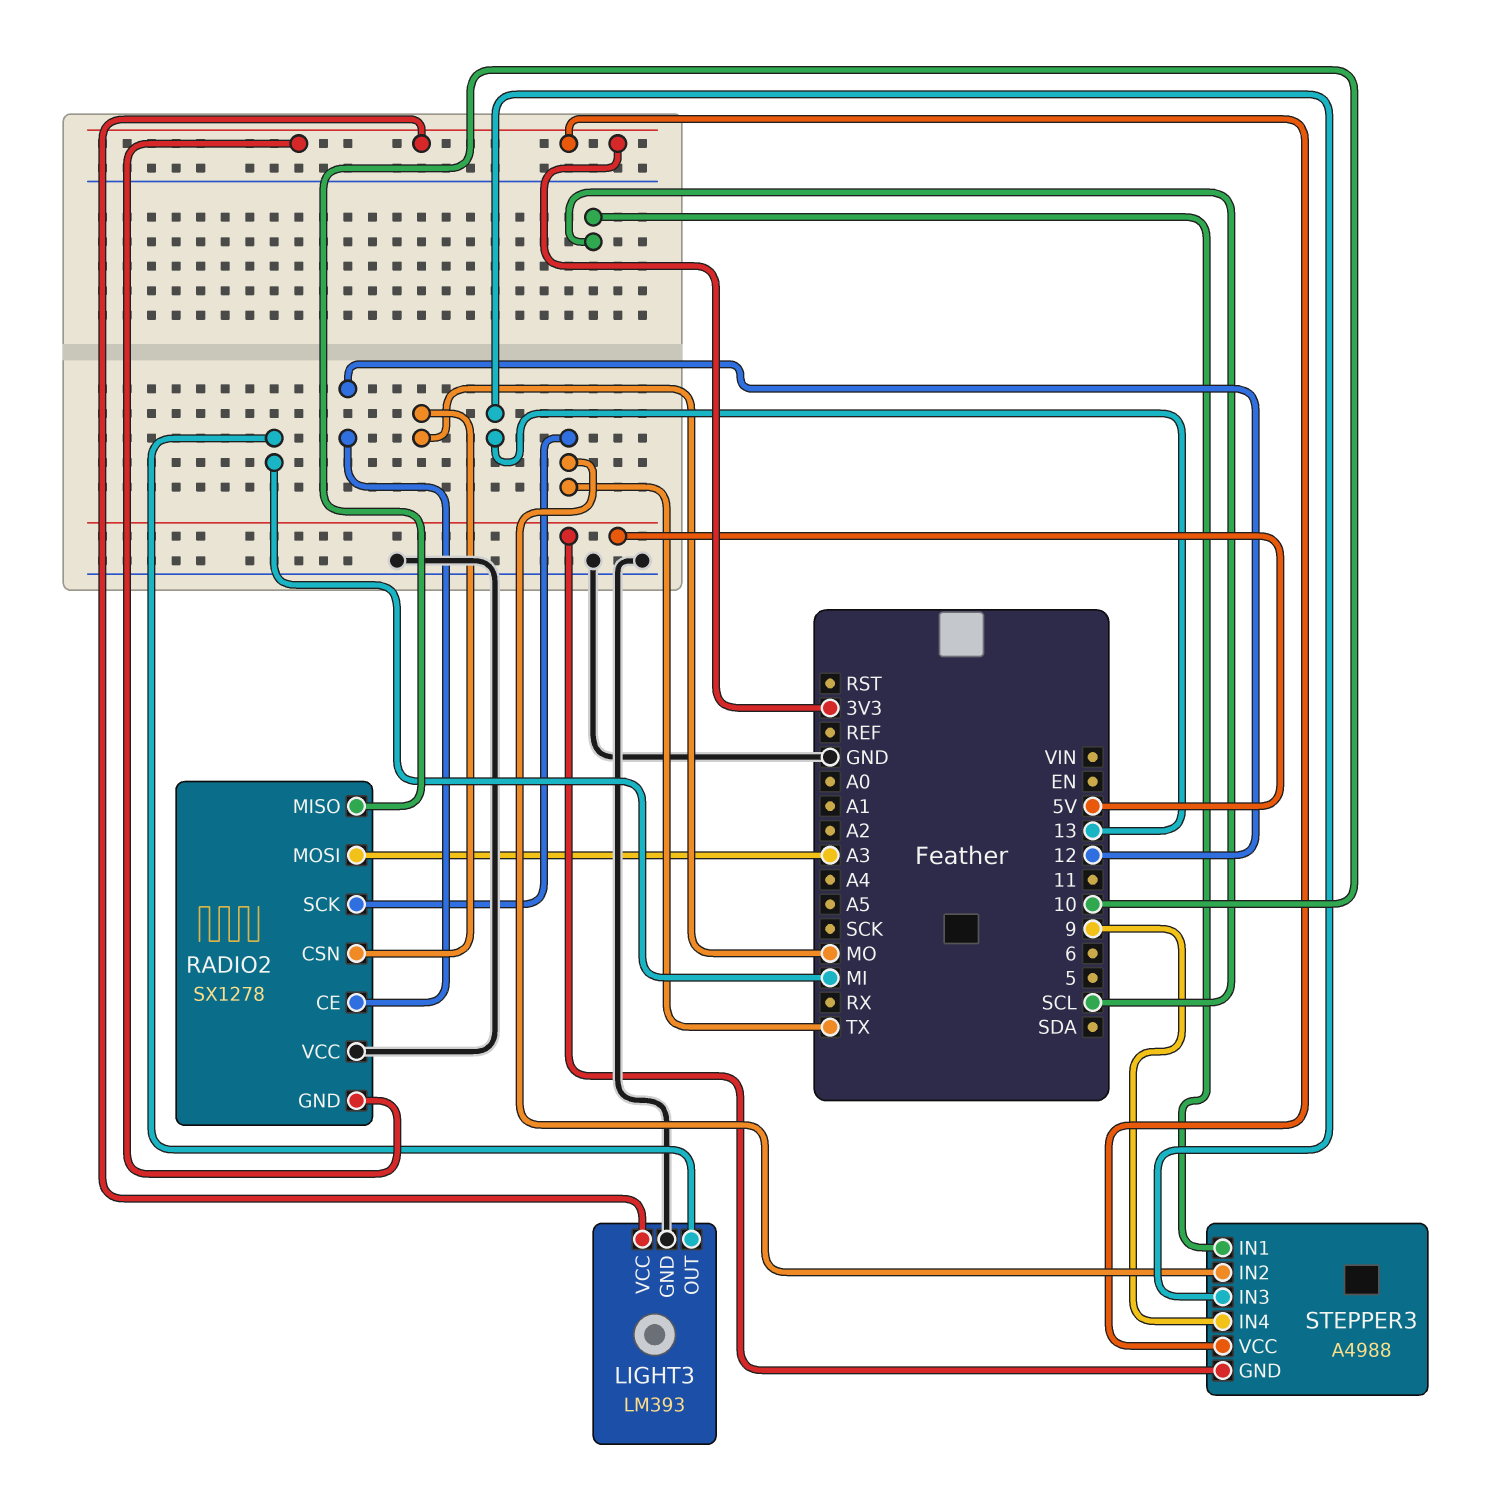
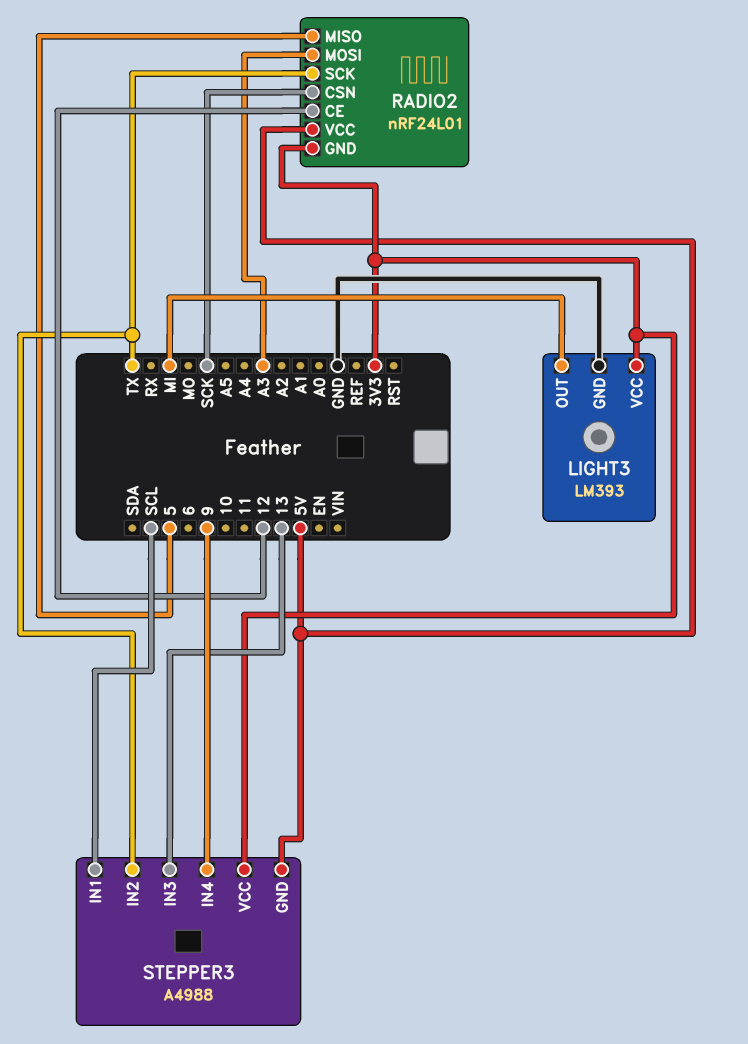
RADIO2: SX1278 -> nRF24L01
RADIO2 pin CSN: MO -> SCK
RADIO2 pin MISO: 10 -> 5
RADIO2 pin VCC: GND -> 5V

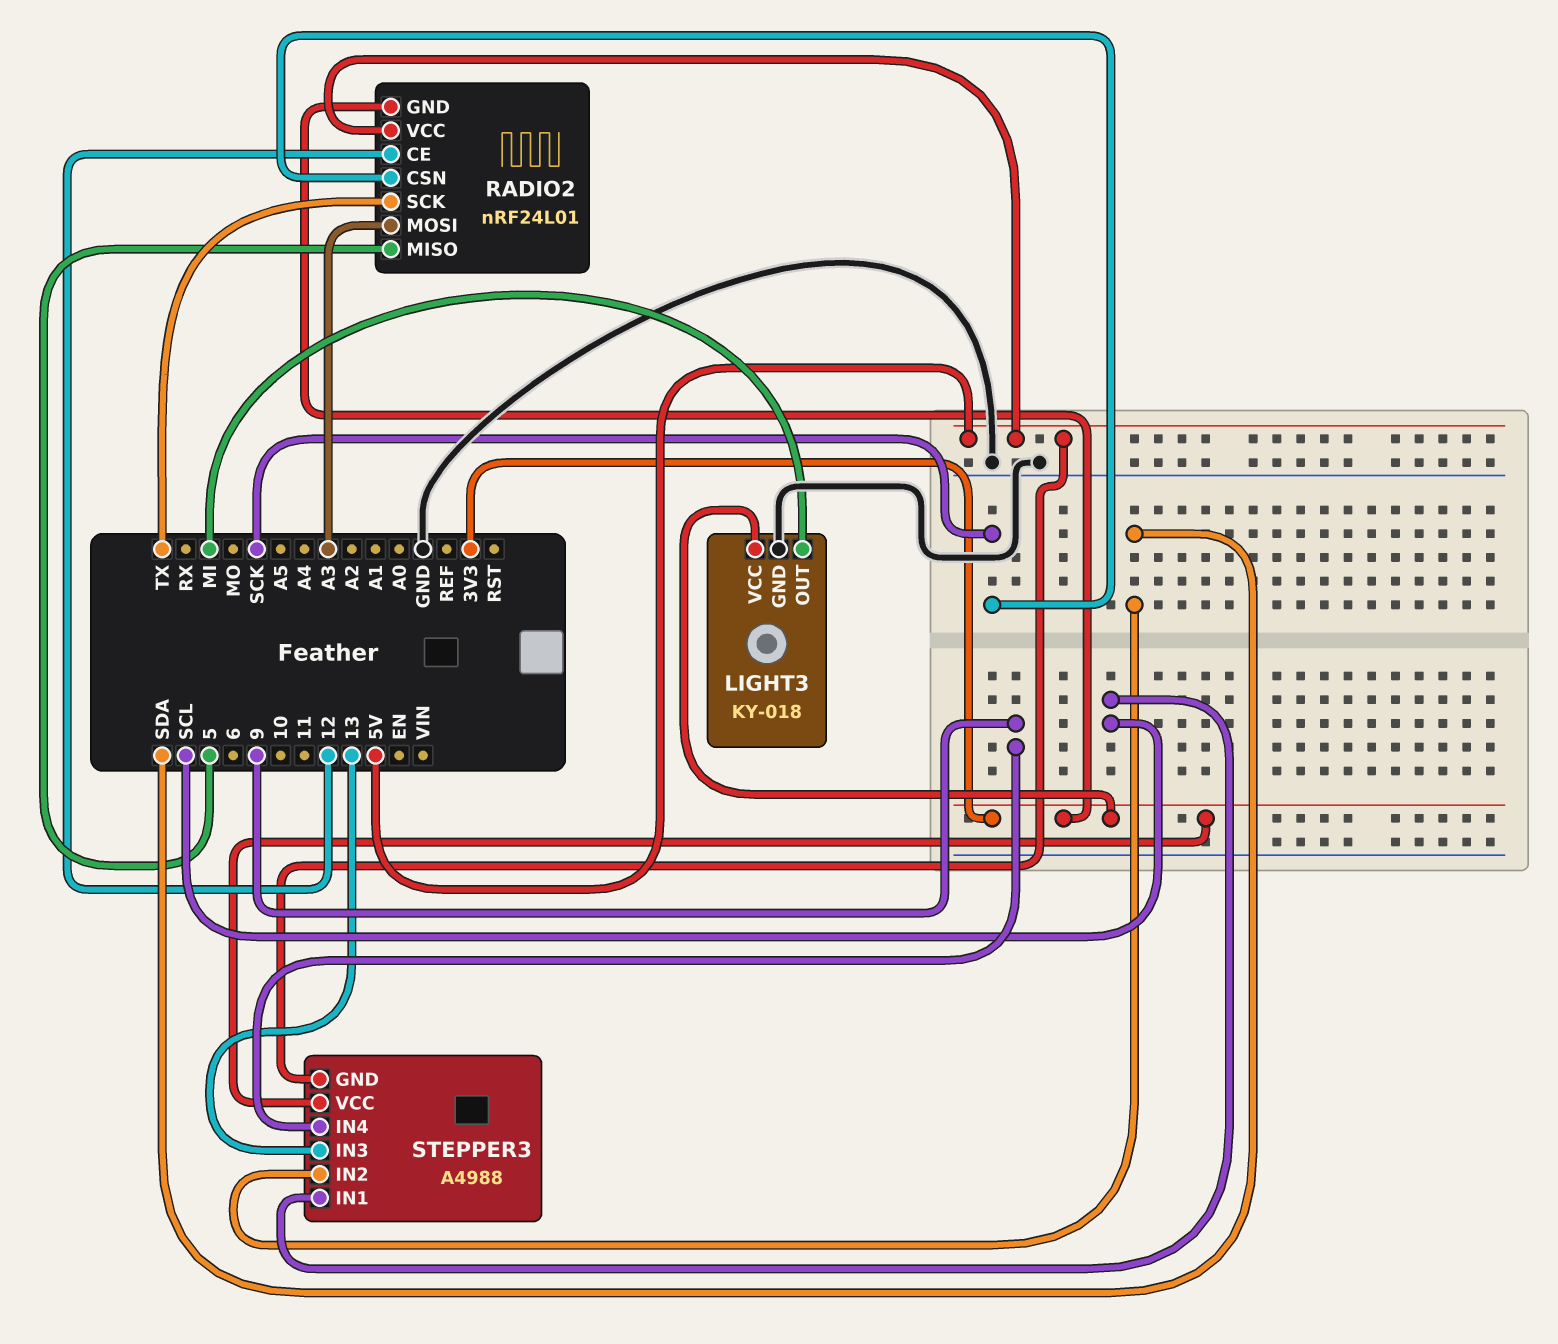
LIGHT3: LM393 -> KY-018
STEPPER3 pin IN2: TX -> SDA

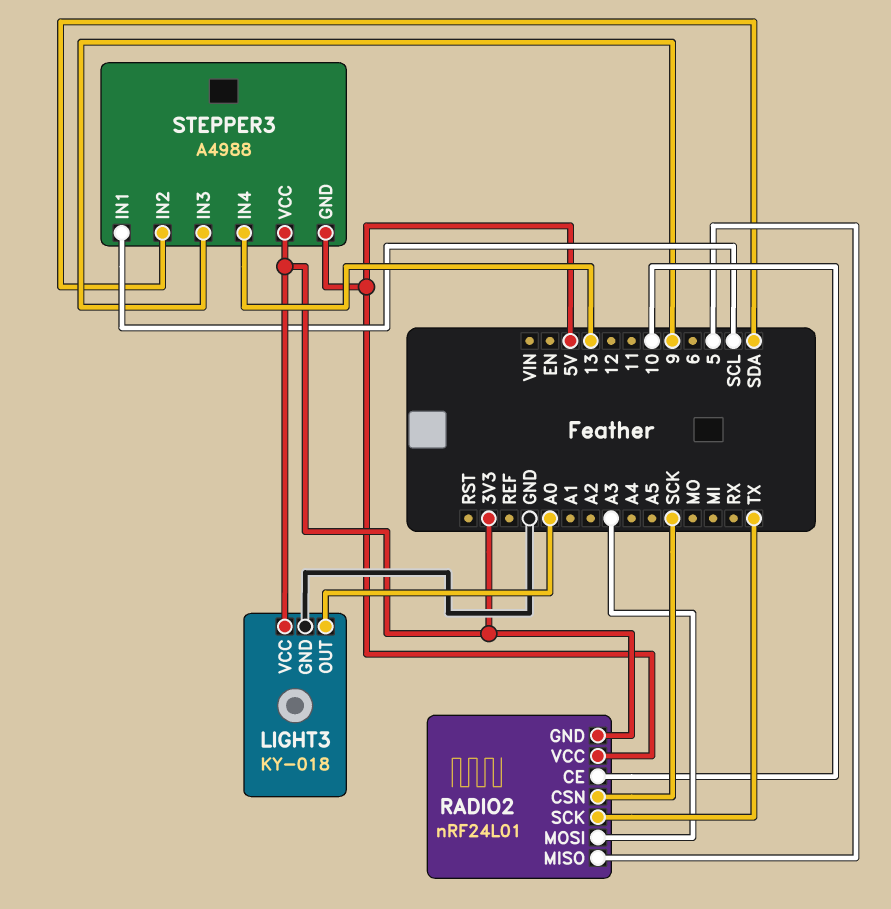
LIGHT3 pin OUT: MI -> A0
RADIO2 pin CE: 12 -> 10
STEPPER3 pin IN3: 13 -> 9
STEPPER3 pin IN4: 9 -> 13

